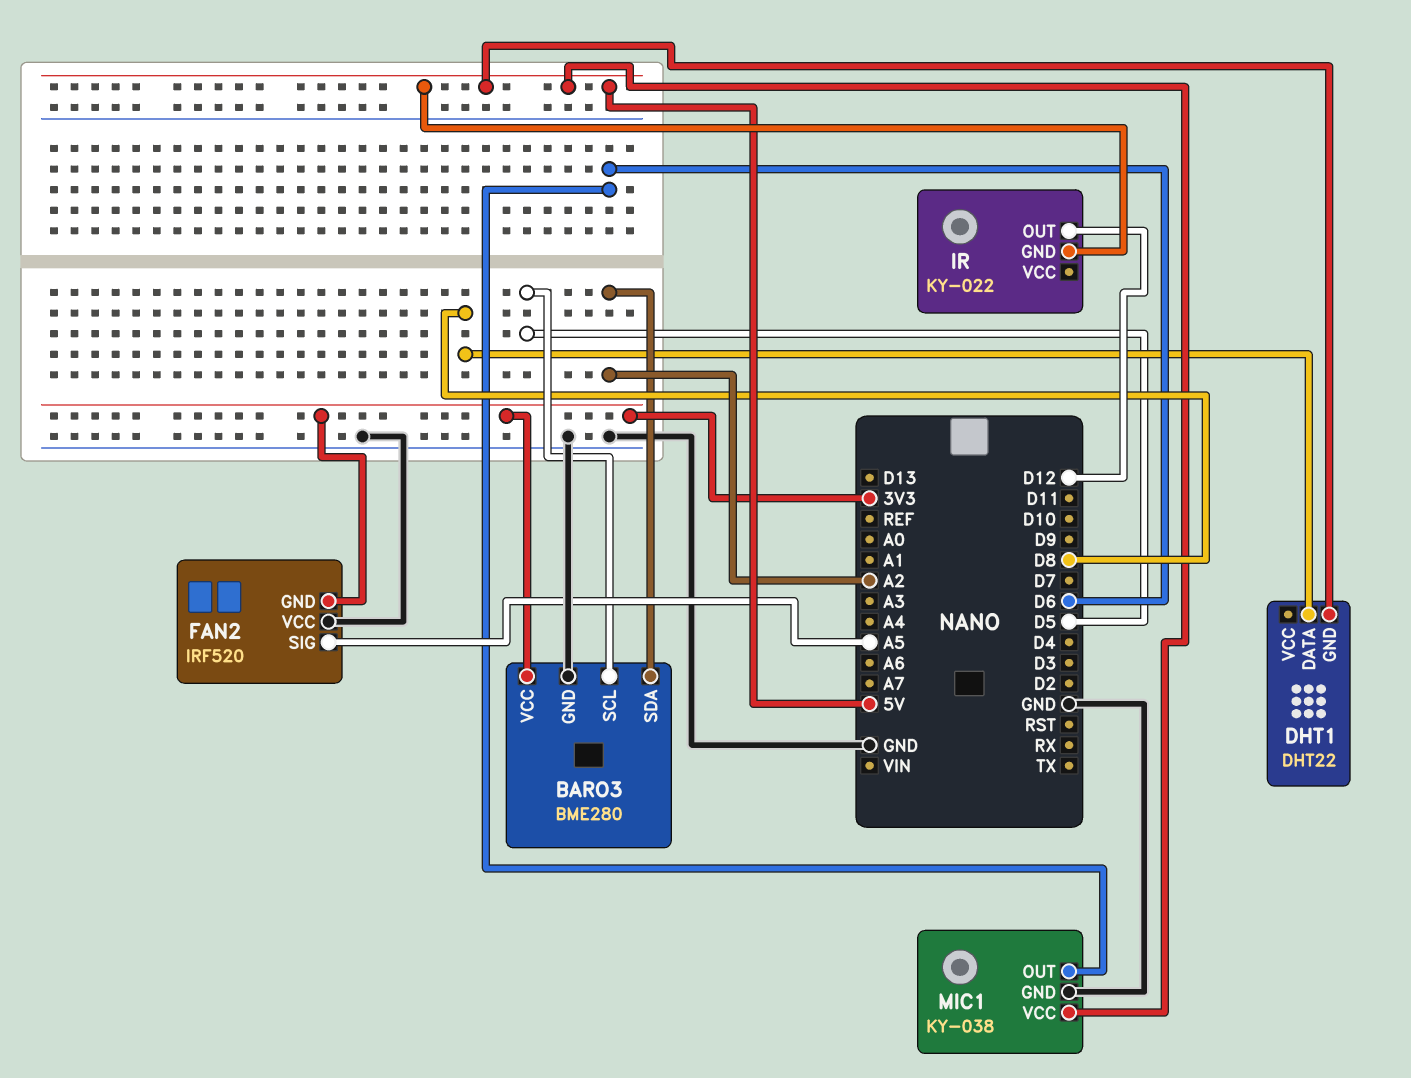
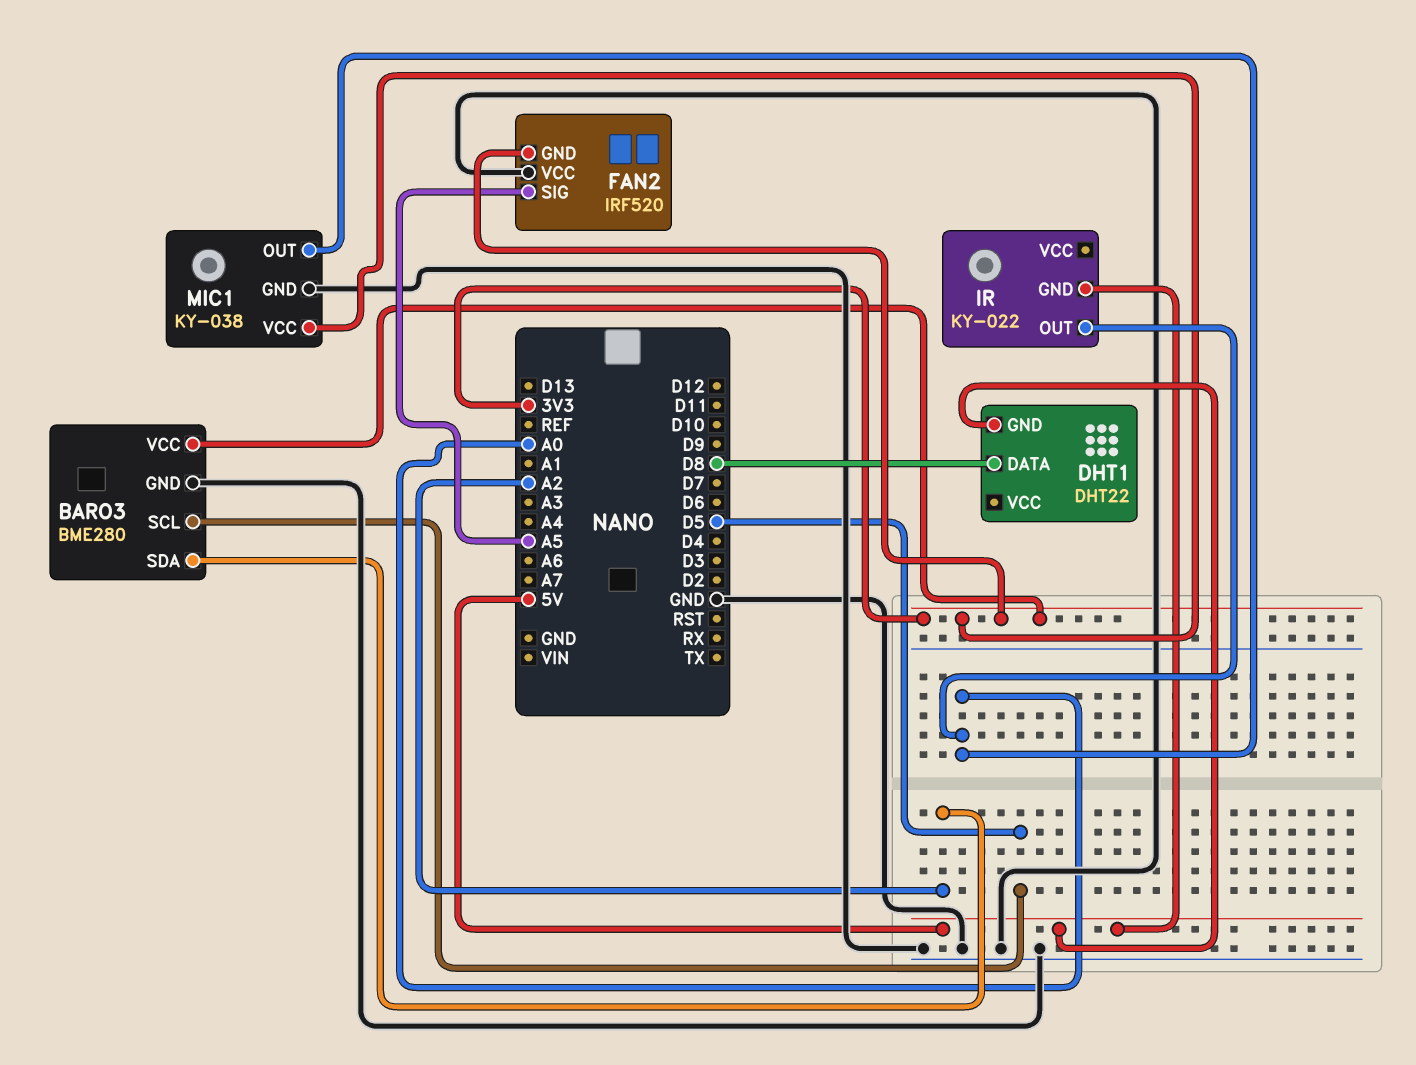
IR pin OUT: D12 -> A0
MIC1 pin OUT: D6 -> A0
MIC1 pin VCC: 5V -> 3V3

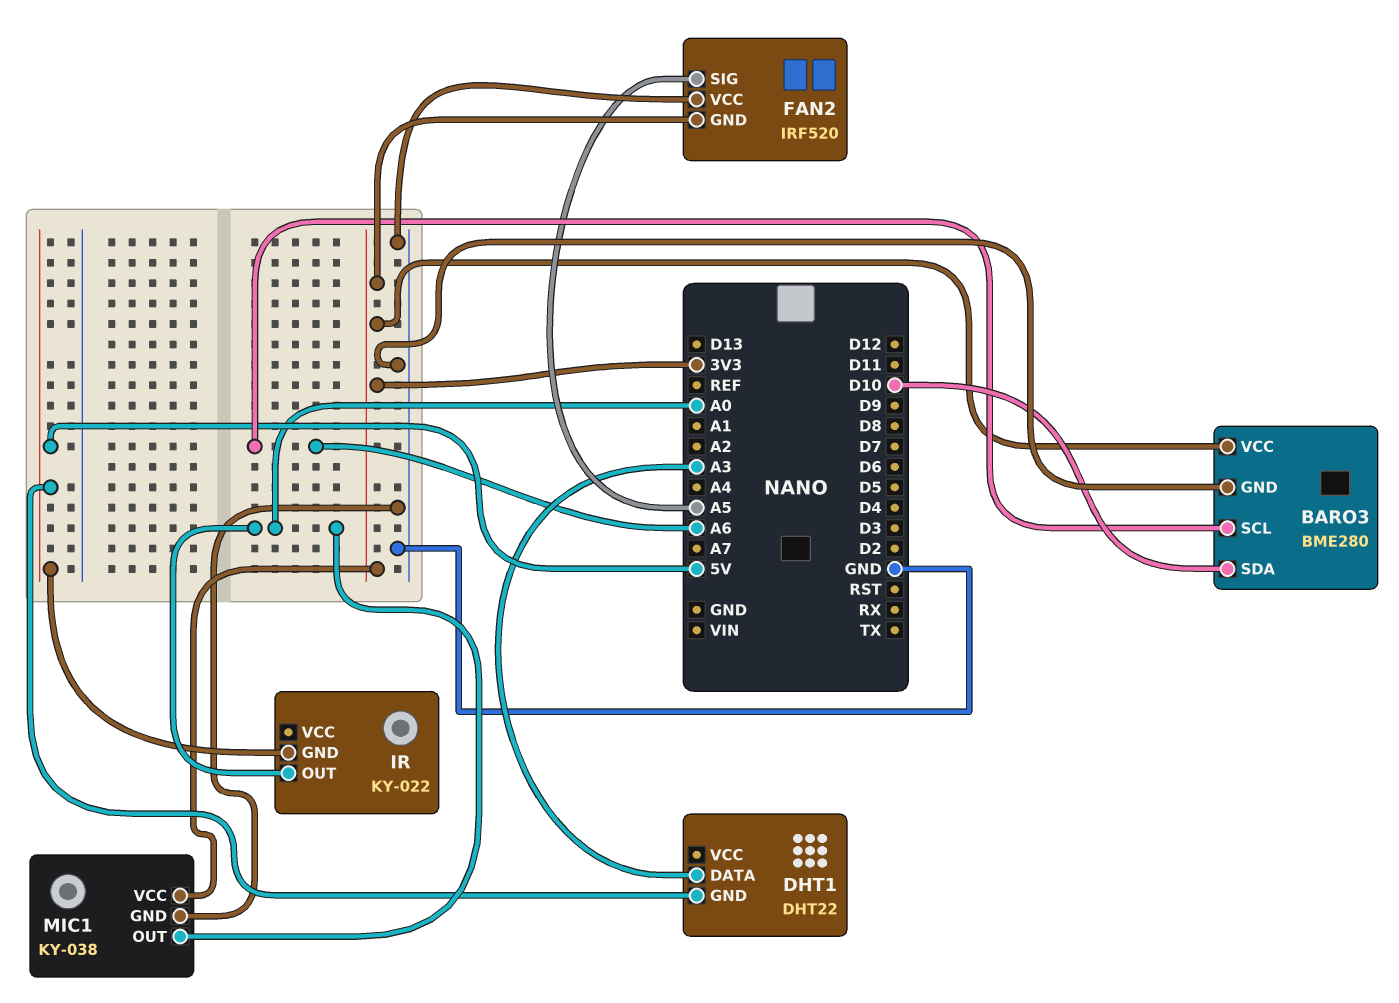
BARO3 pin SCL: D5 -> A6
BARO3 pin SDA: A2 -> D10
DHT1 pin DATA: D8 -> A3

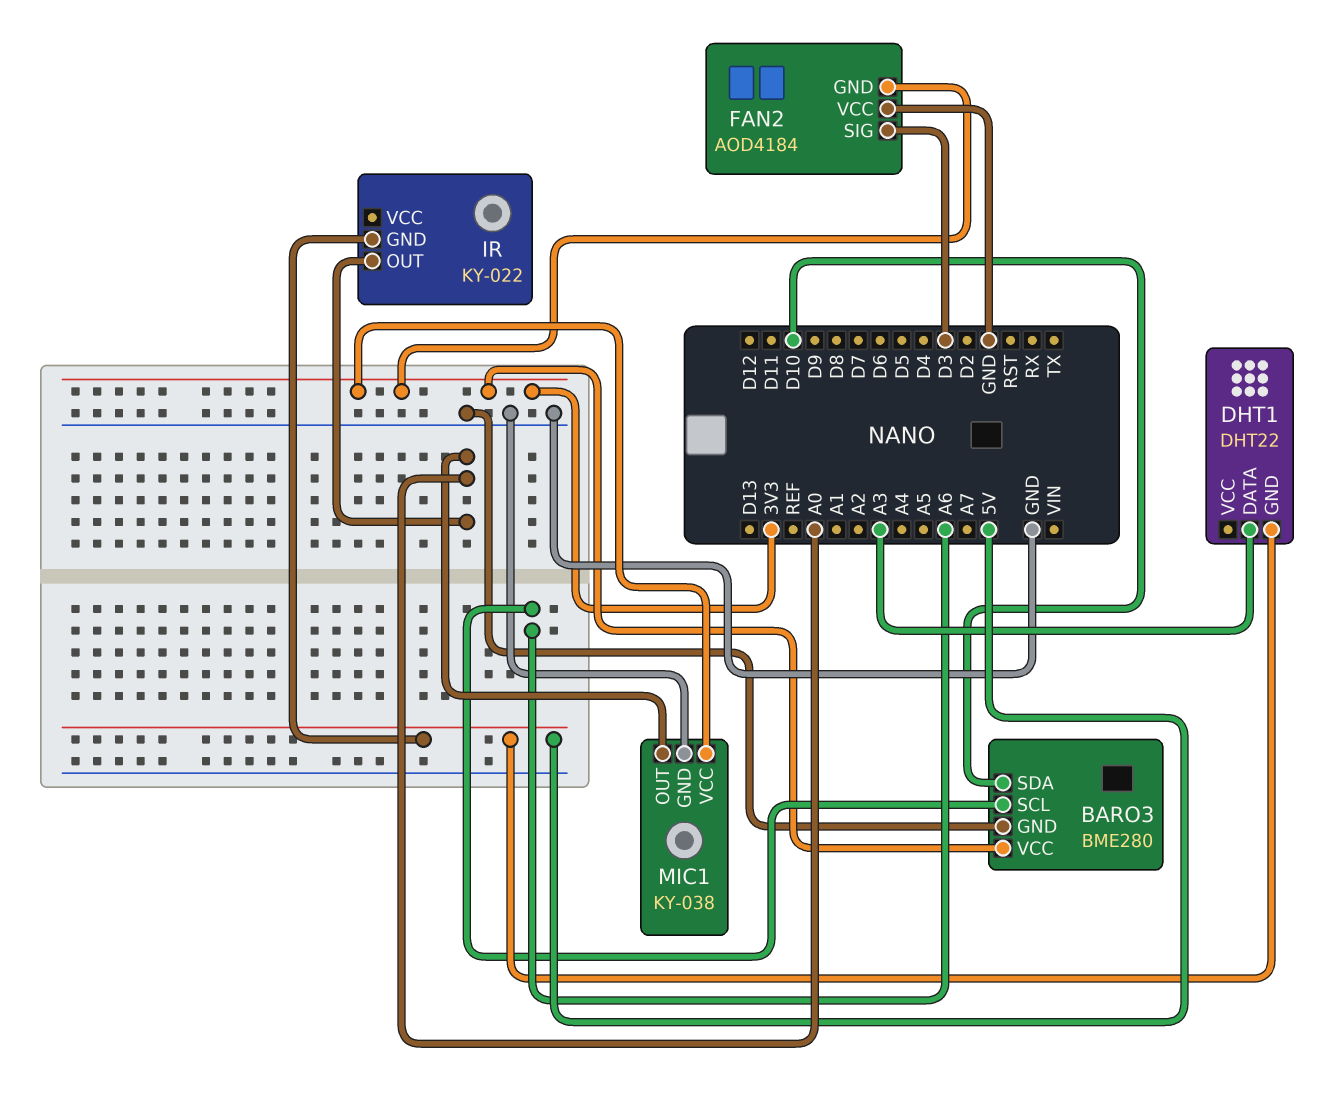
FAN2: IRF520 -> AOD4184
FAN2 pin SIG: A5 -> D3

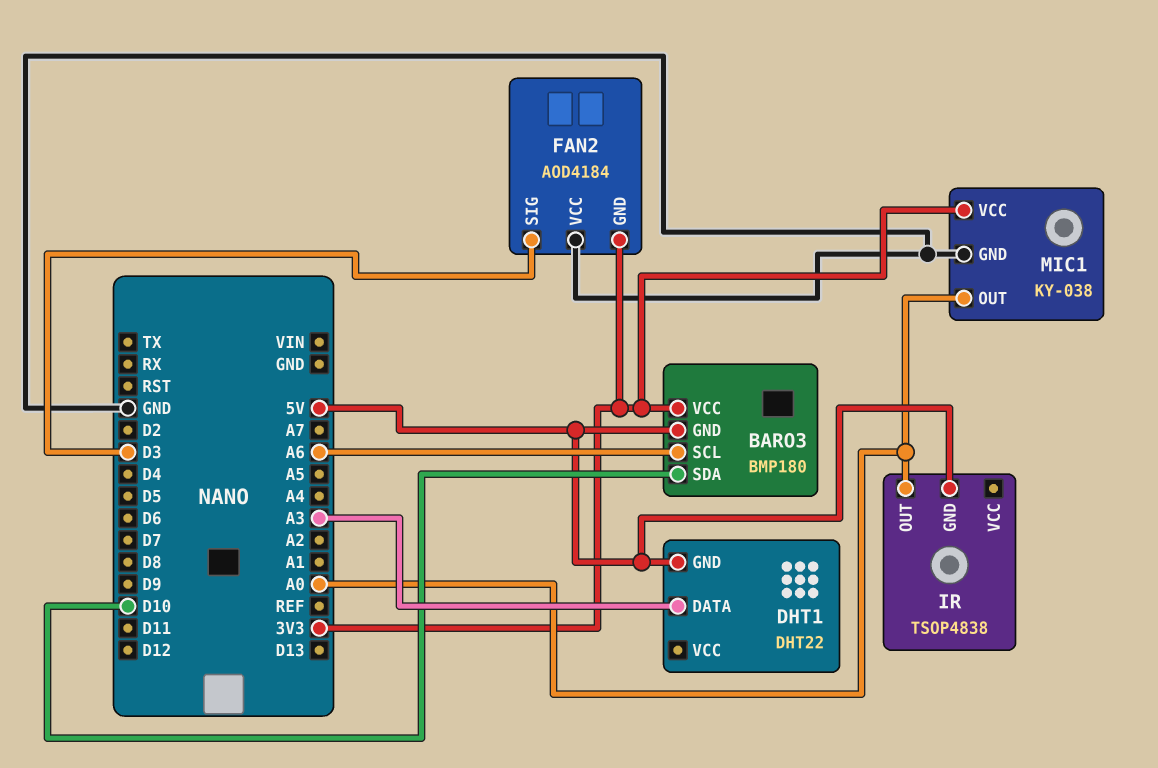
BARO3: BME280 -> BMP180
BARO3 pin GND: GND -> 5V
IR: KY-022 -> TSOP4838

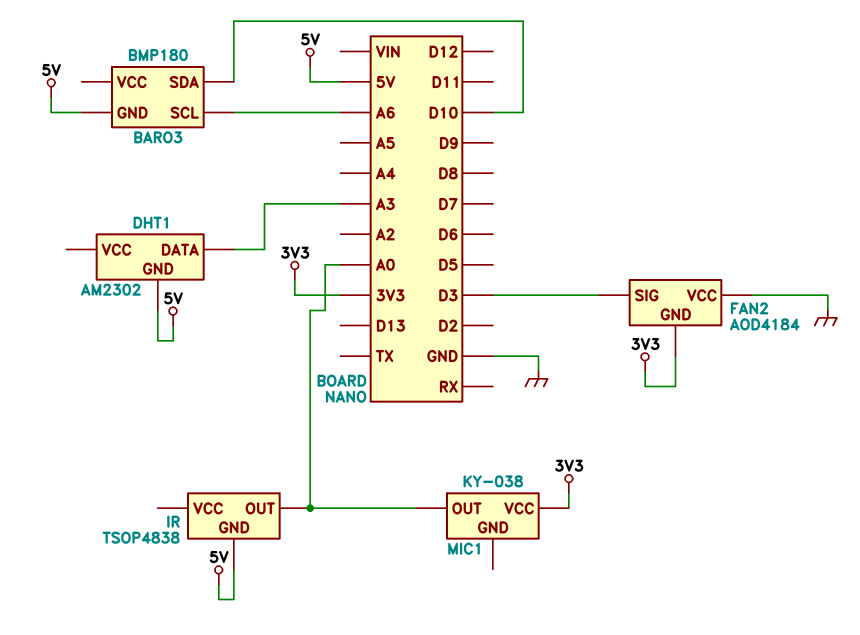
BARO3 pin VCC: 3V3 -> none
DHT1: DHT22 -> AM2302
MIC1 pin GND: GND -> none

